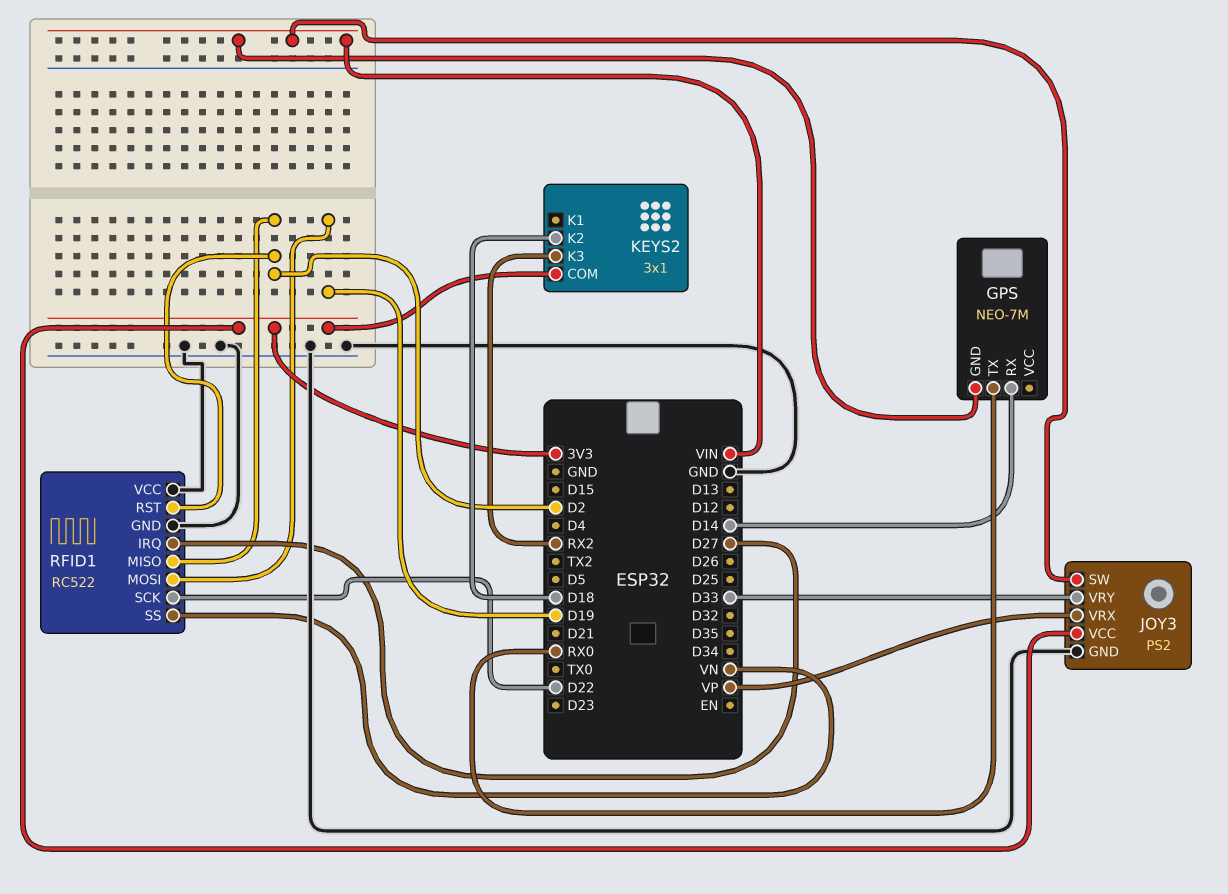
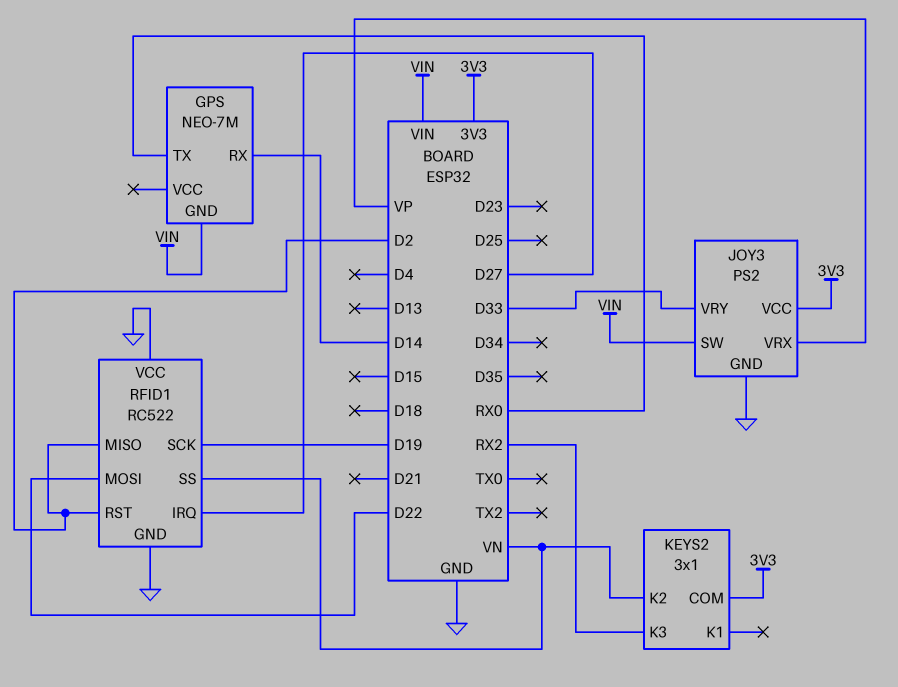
KEYS2 pin K2: D18 -> VN
RFID1 pin MOSI: D19 -> D22
RFID1 pin SCK: D22 -> D19

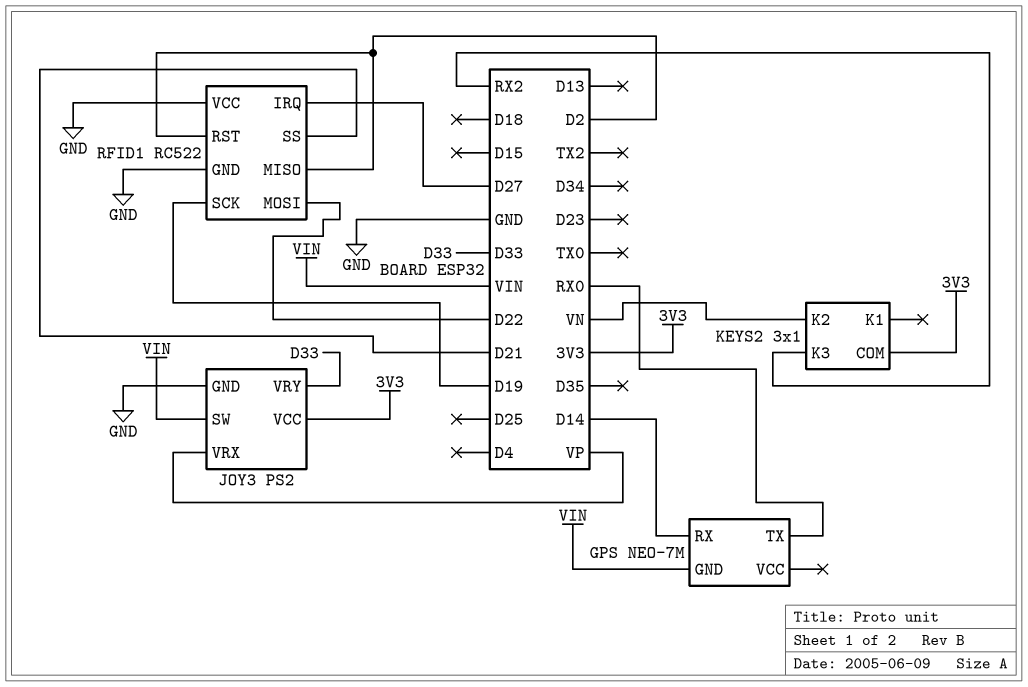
RFID1 pin SS: VN -> D21

